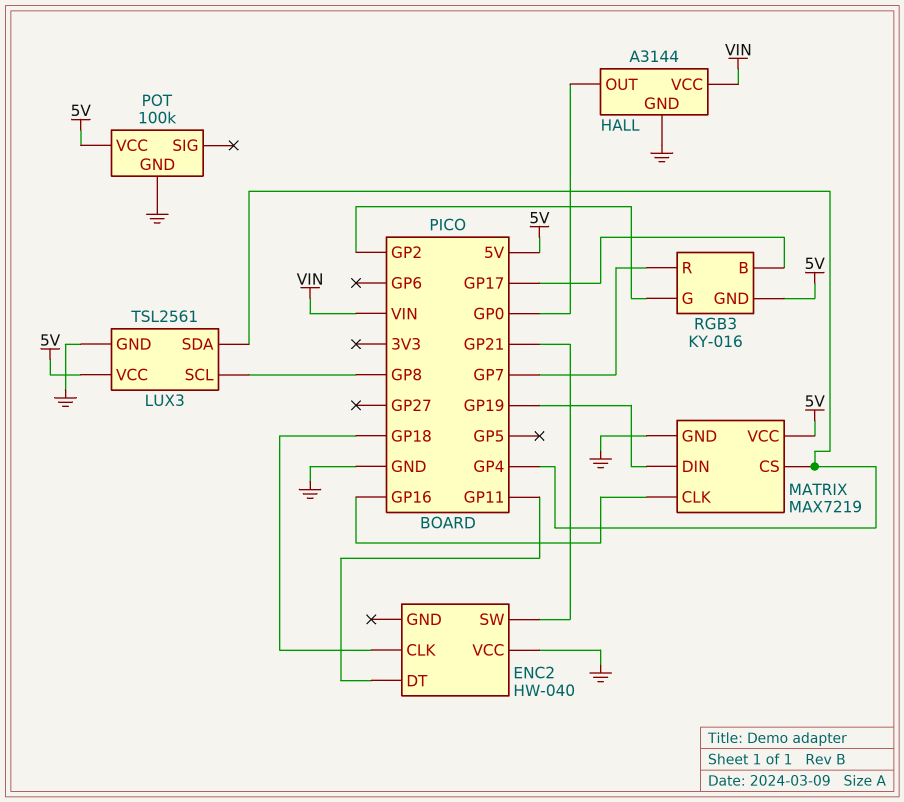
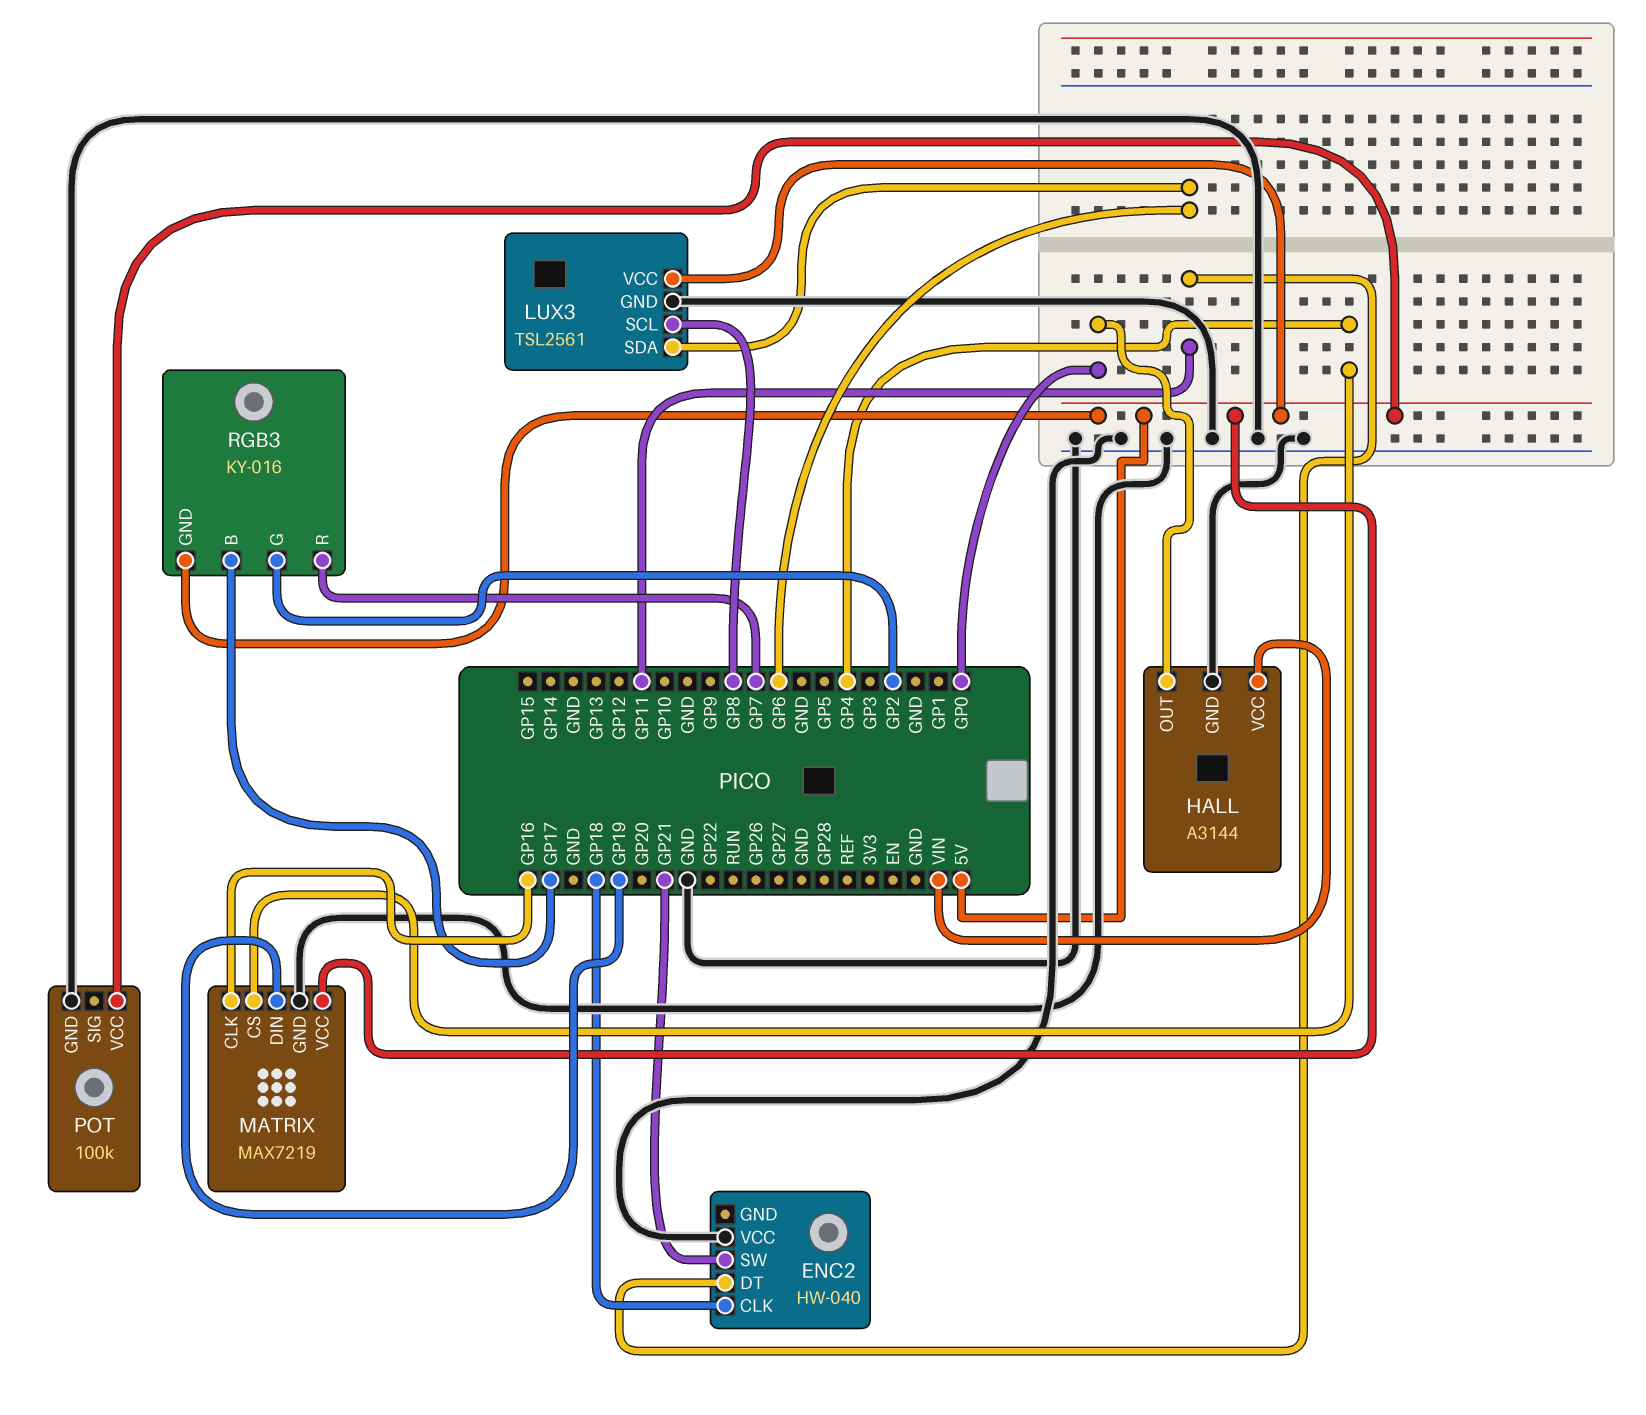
LUX3 pin SDA: GP4 -> GP6

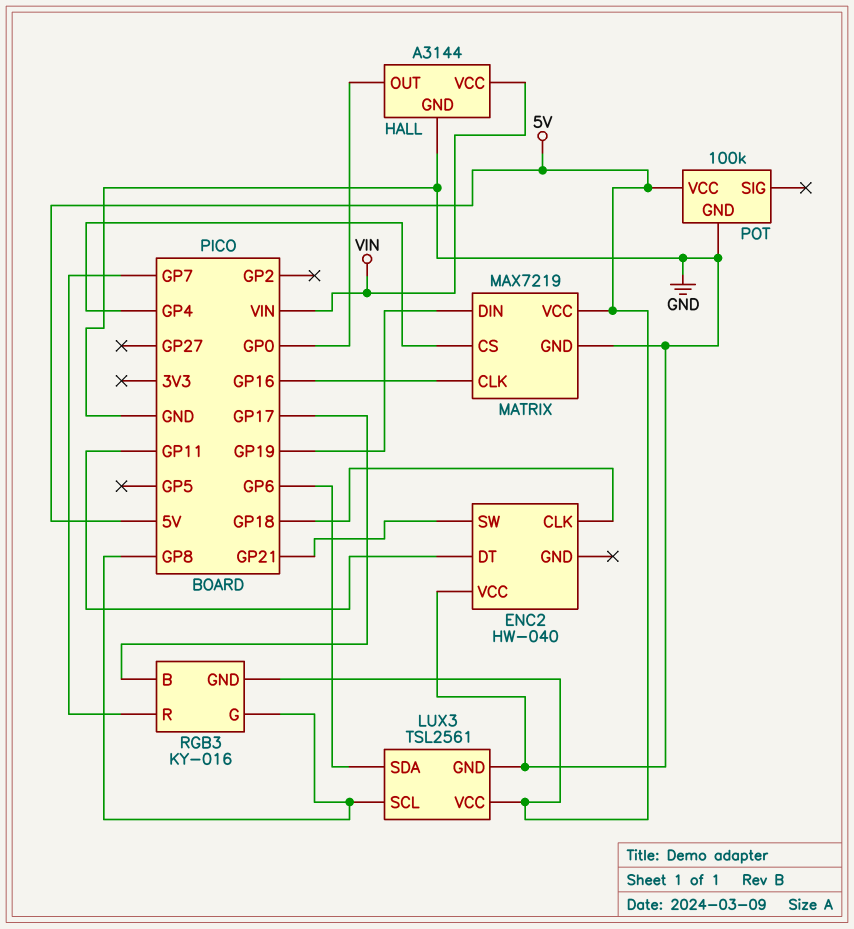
RGB3 pin G: GP2 -> GP8

